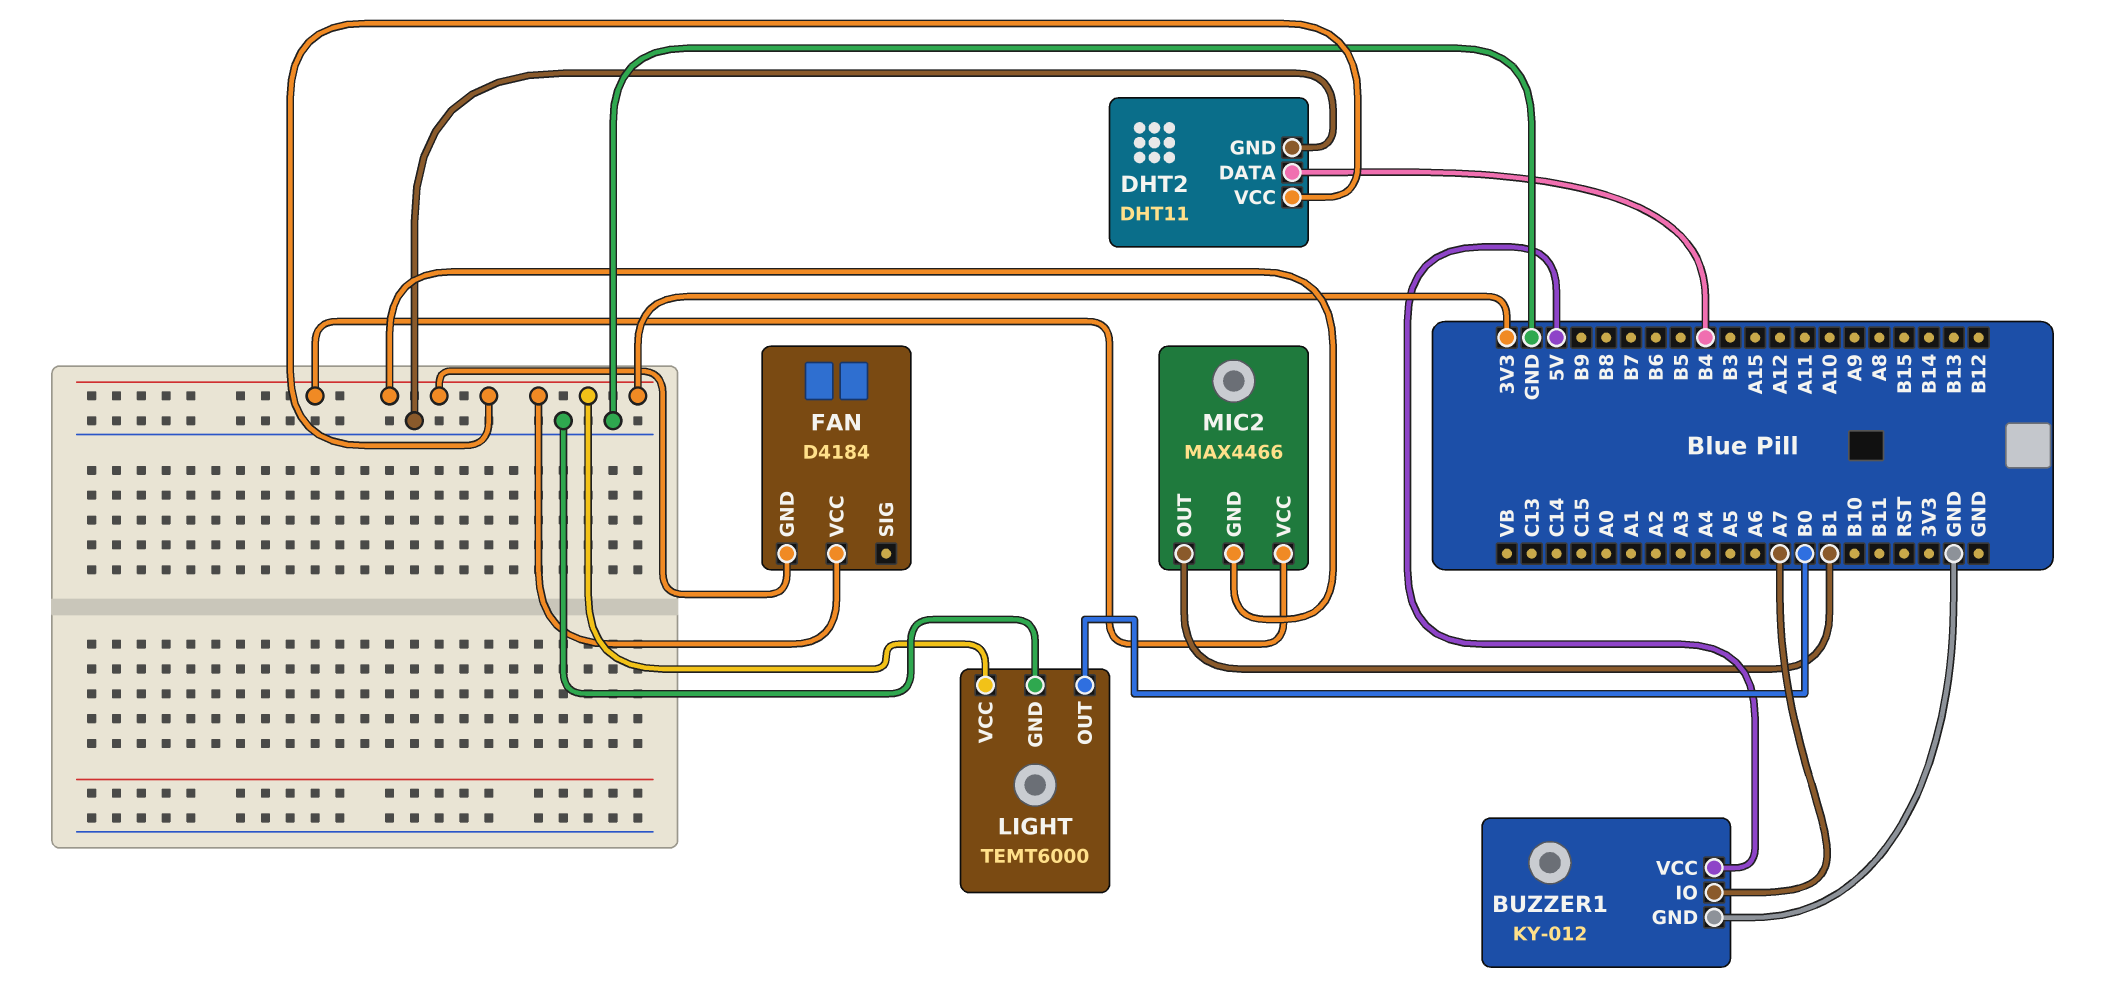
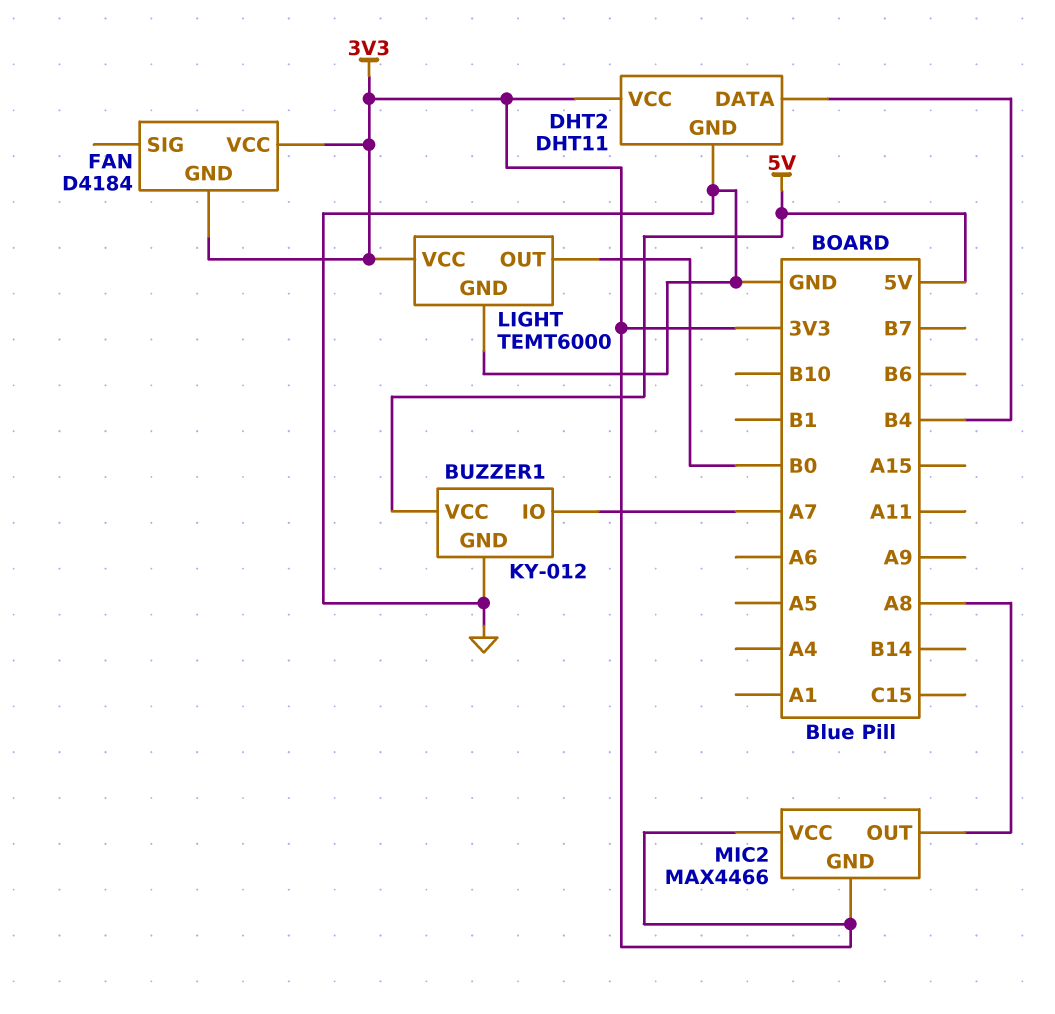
MIC2 pin OUT: B1 -> A8

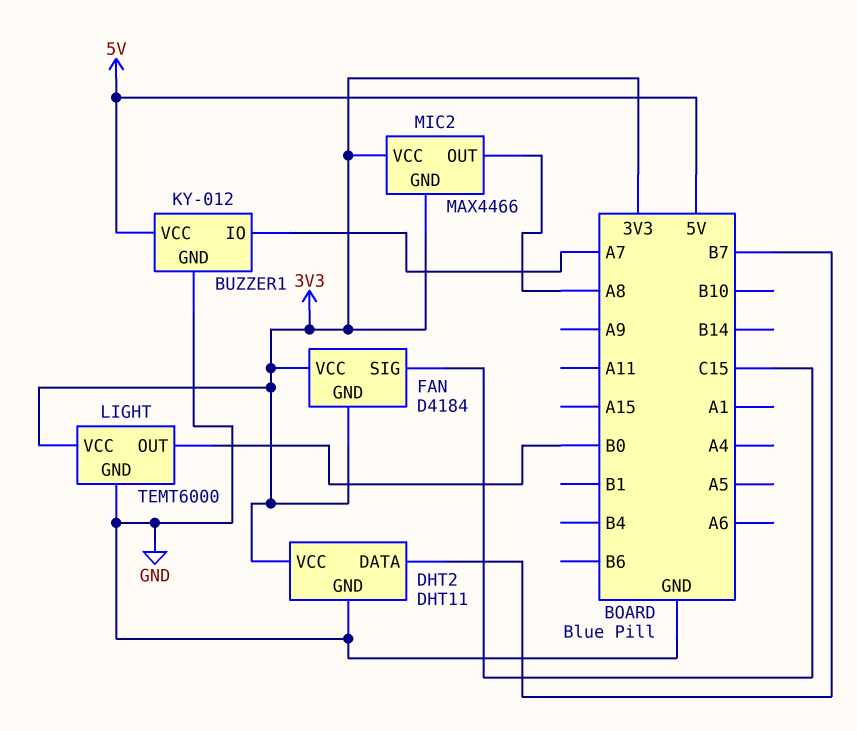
DHT2 pin DATA: B4 -> B7
FAN pin SIG: none -> C15

